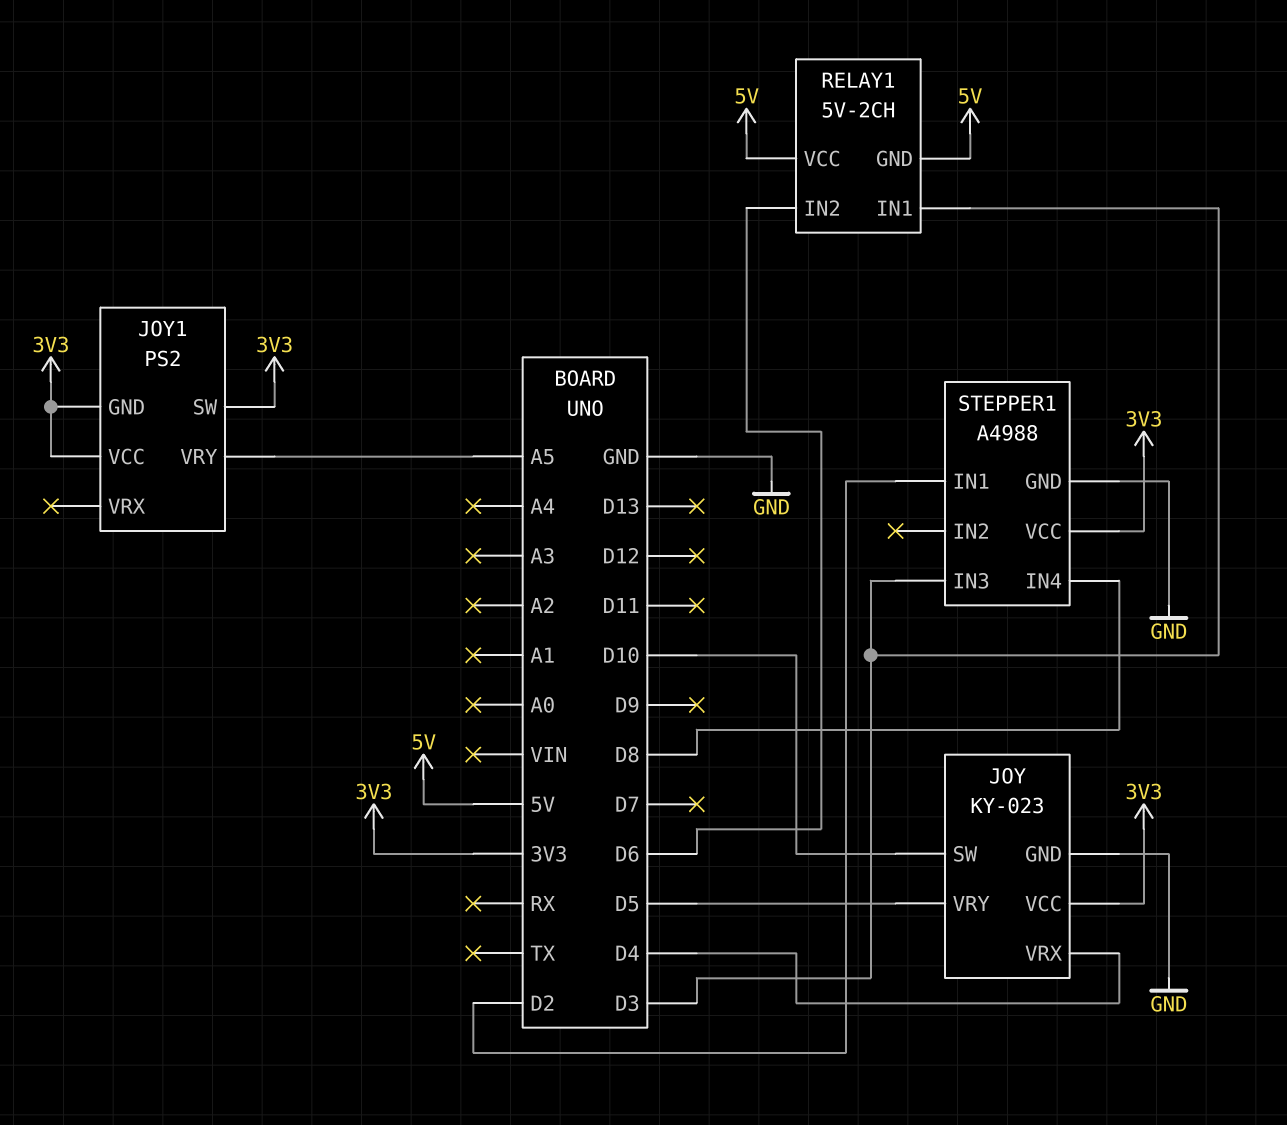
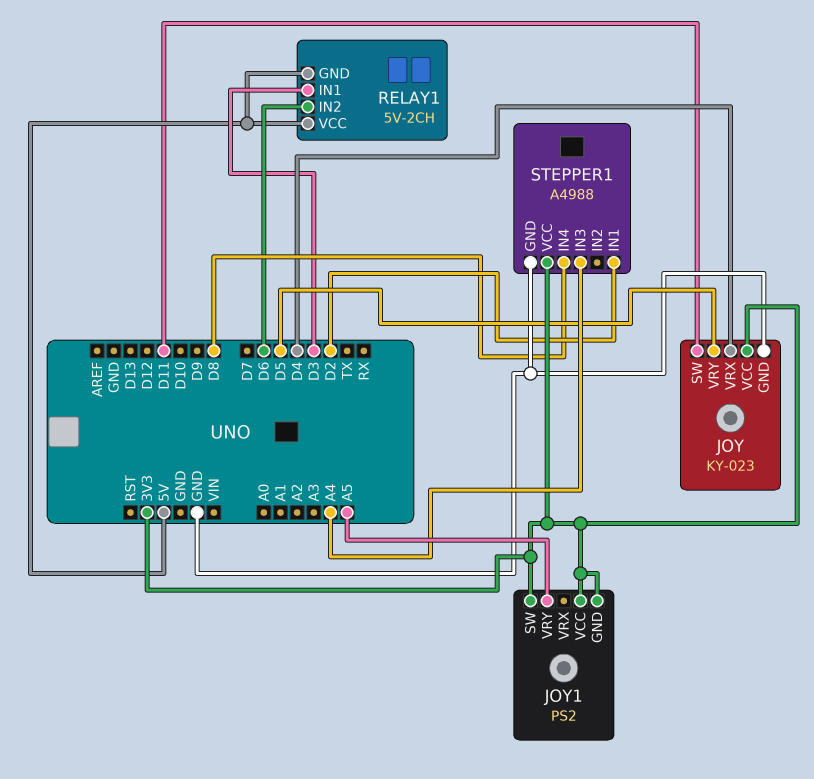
JOY pin SW: D10 -> D11
STEPPER1 pin IN3: D3 -> A4

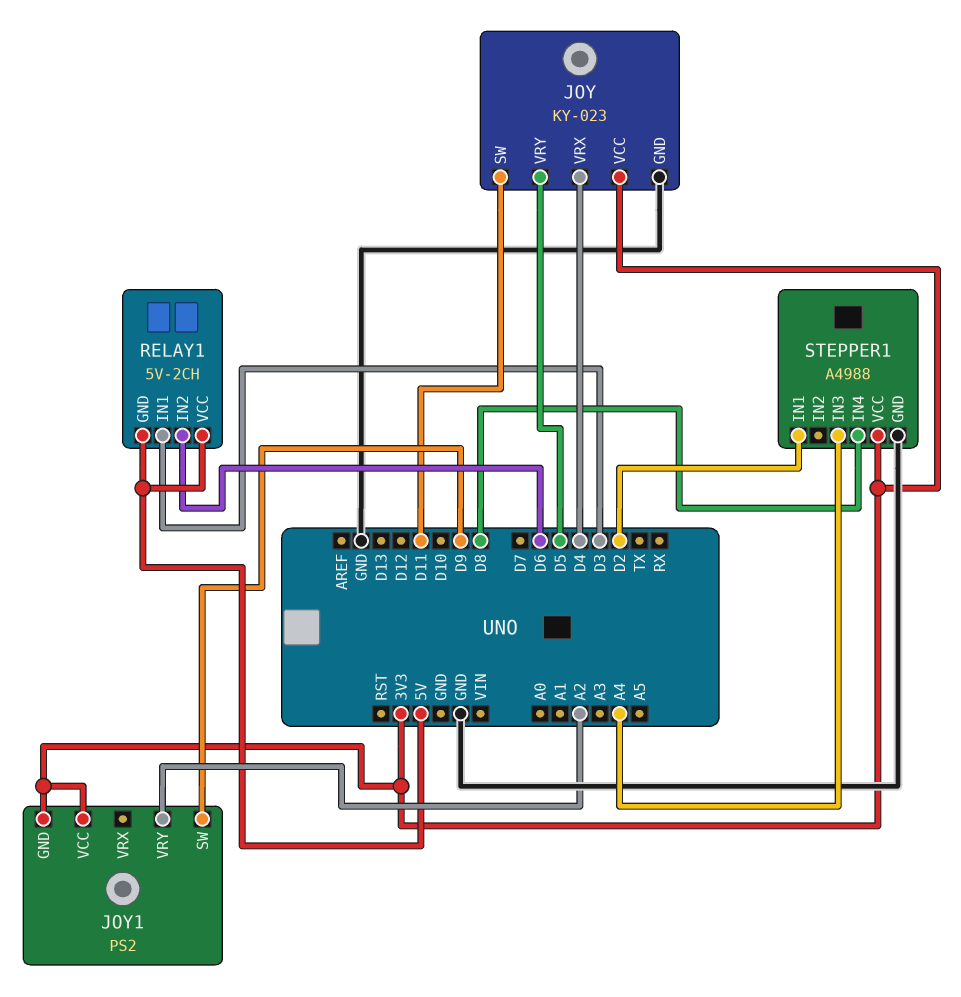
JOY1 pin SW: 3V3 -> D9
JOY1 pin VRY: A5 -> A2

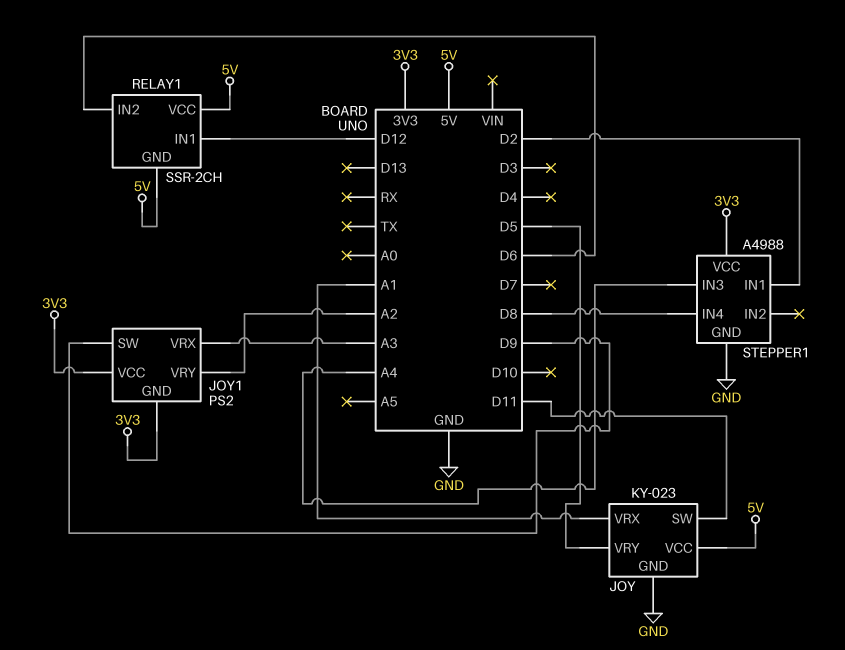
JOY pin VCC: 3V3 -> 5V
JOY pin VRX: D4 -> A1
JOY1 pin VRX: none -> A3
RELAY1: 5V-2CH -> SSR-2CH
RELAY1 pin IN1: D3 -> D12

